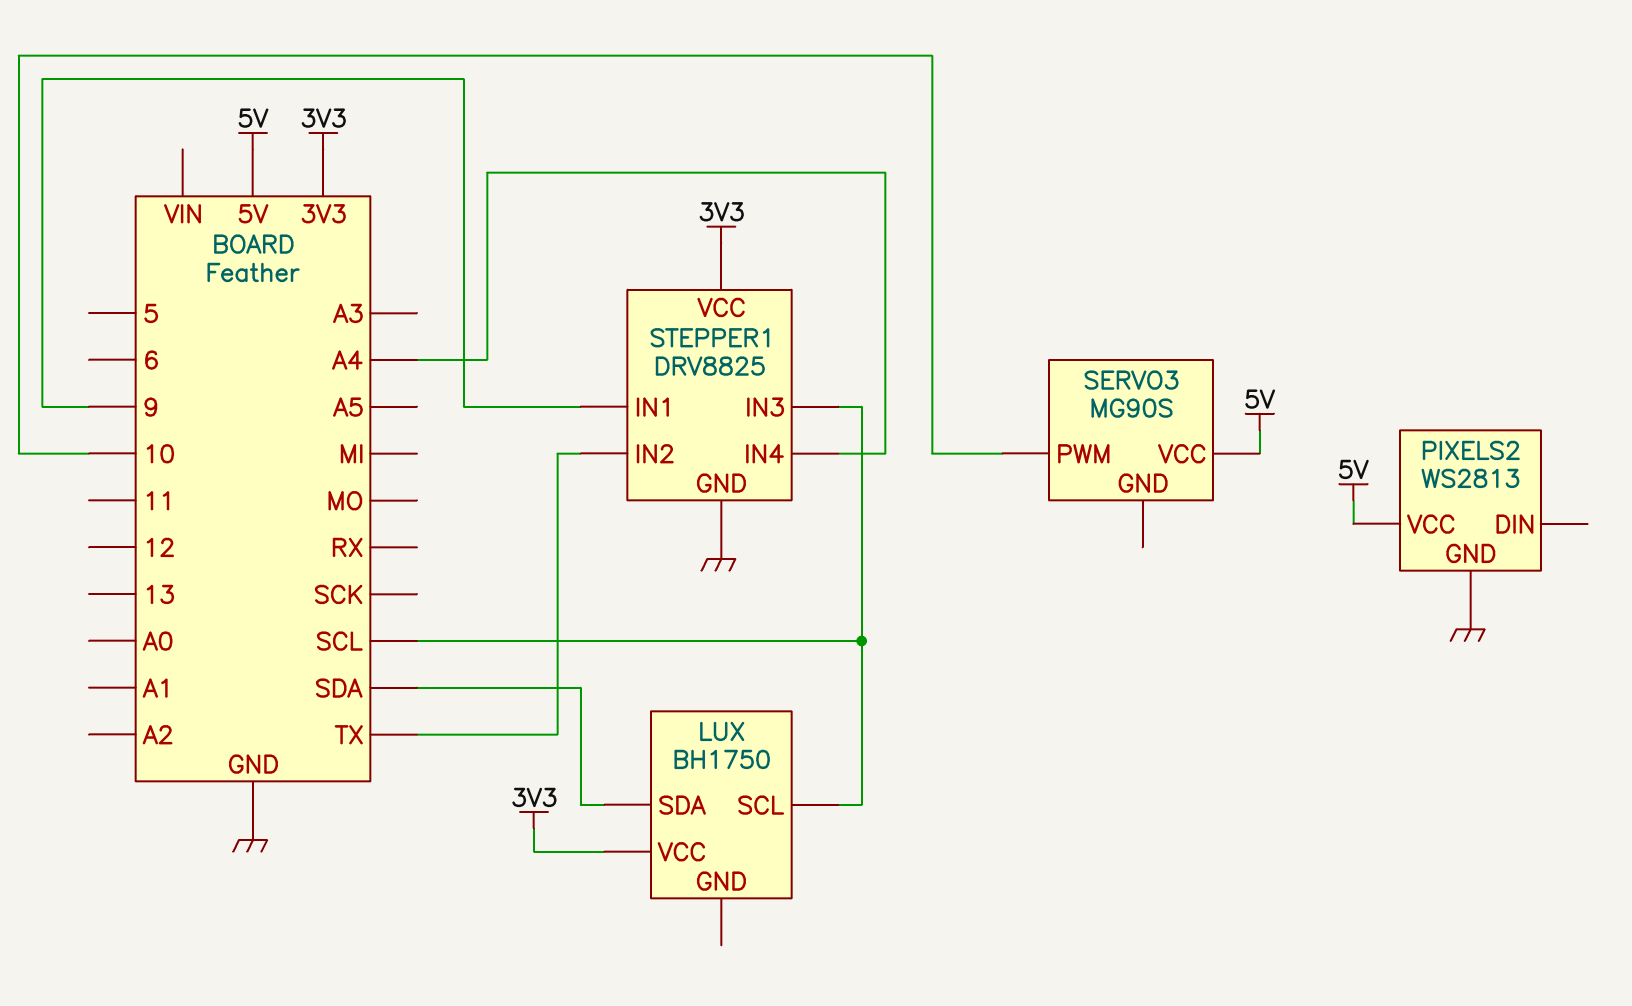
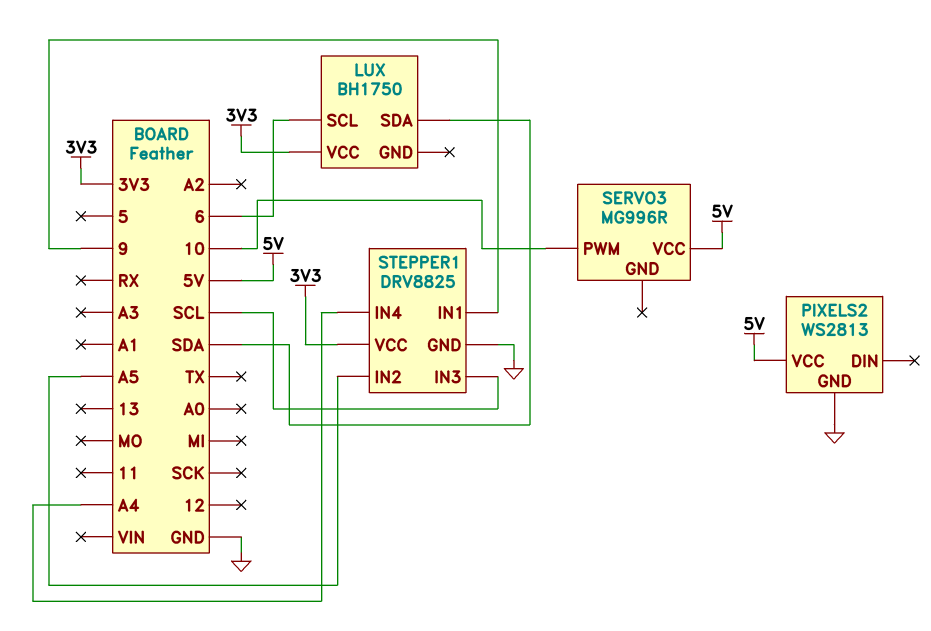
LUX pin SCL: SCL -> 6
SERVO3: MG90S -> MG996R
STEPPER1 pin IN2: TX -> A5

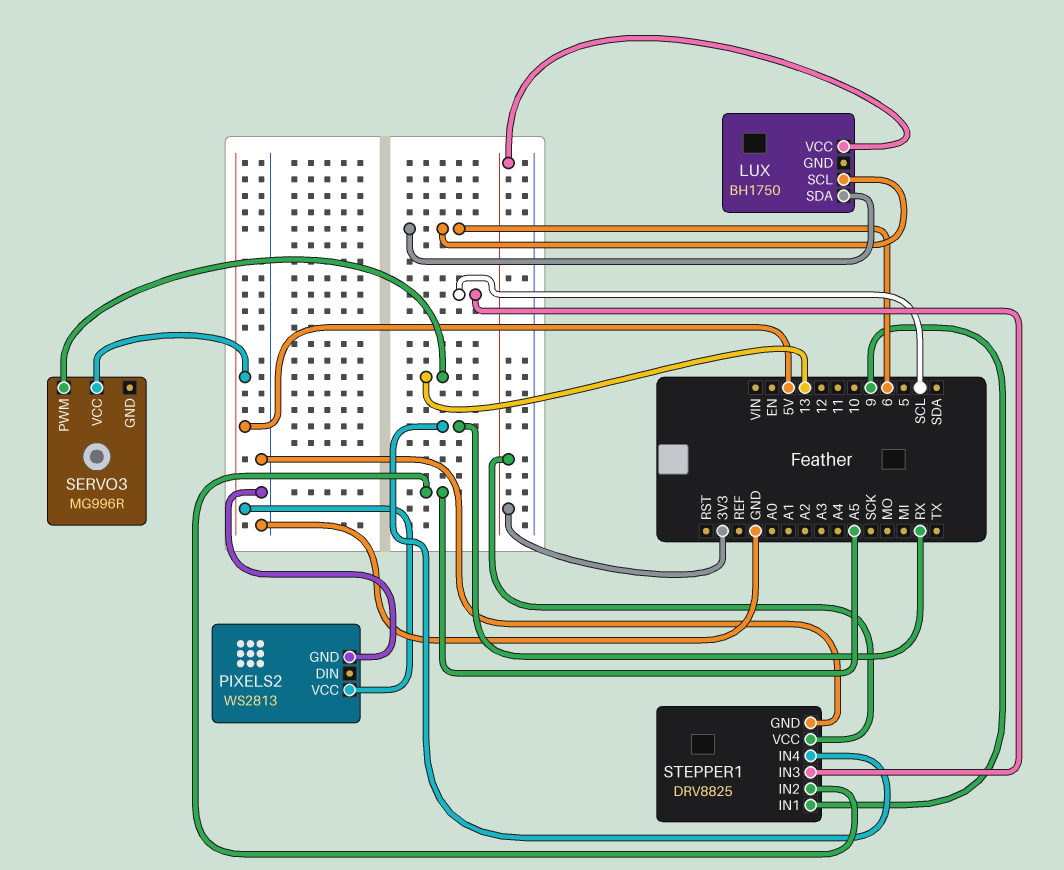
LUX pin SDA: SDA -> 6
SERVO3 pin PWM: 10 -> 13
STEPPER1 pin IN4: A4 -> RX

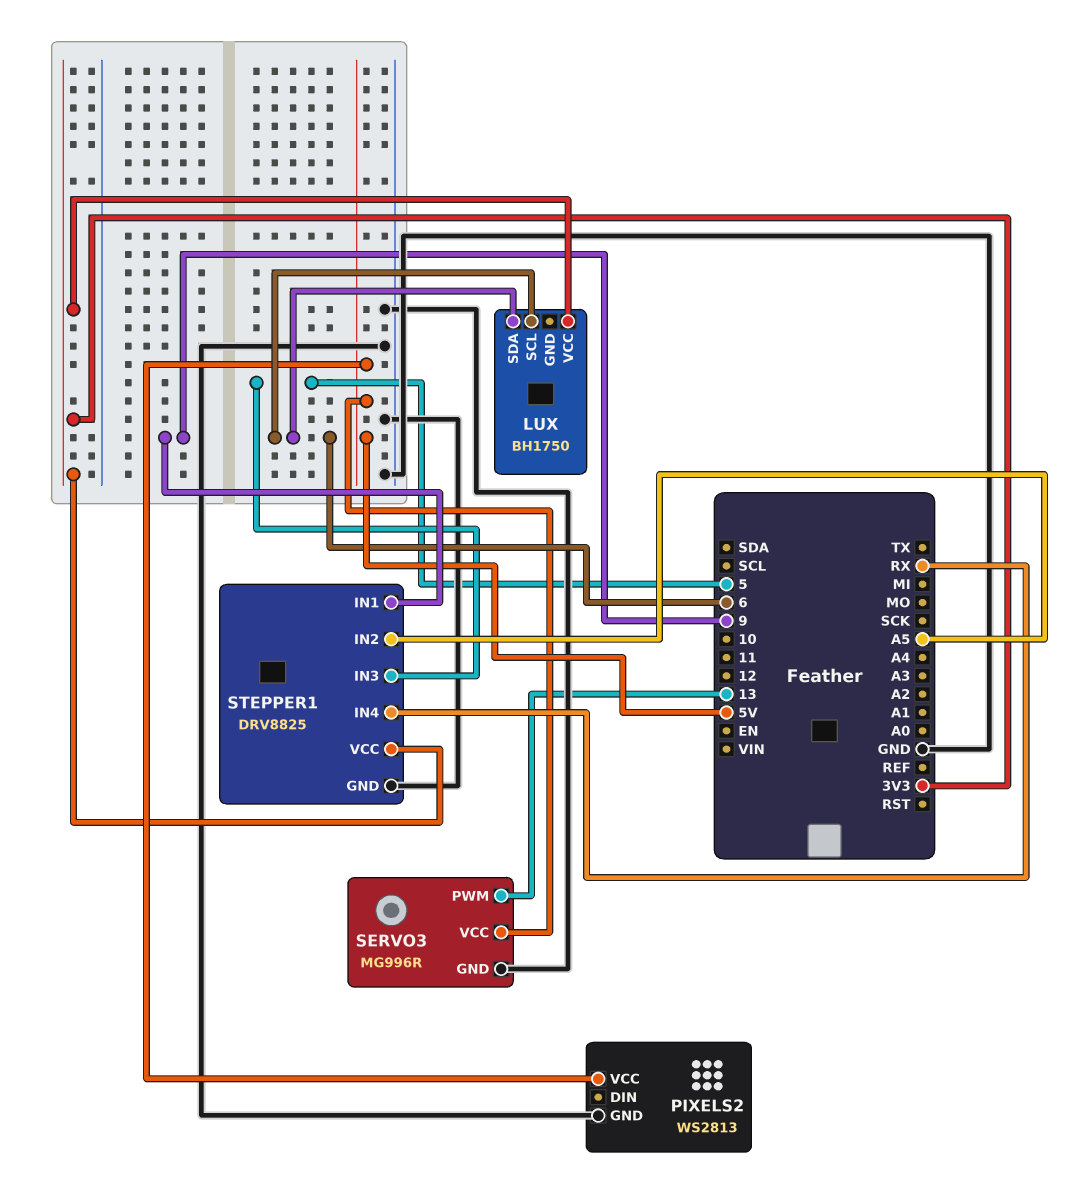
SERVO3 pin GND: none -> GND
STEPPER1 pin IN3: SCL -> 5

